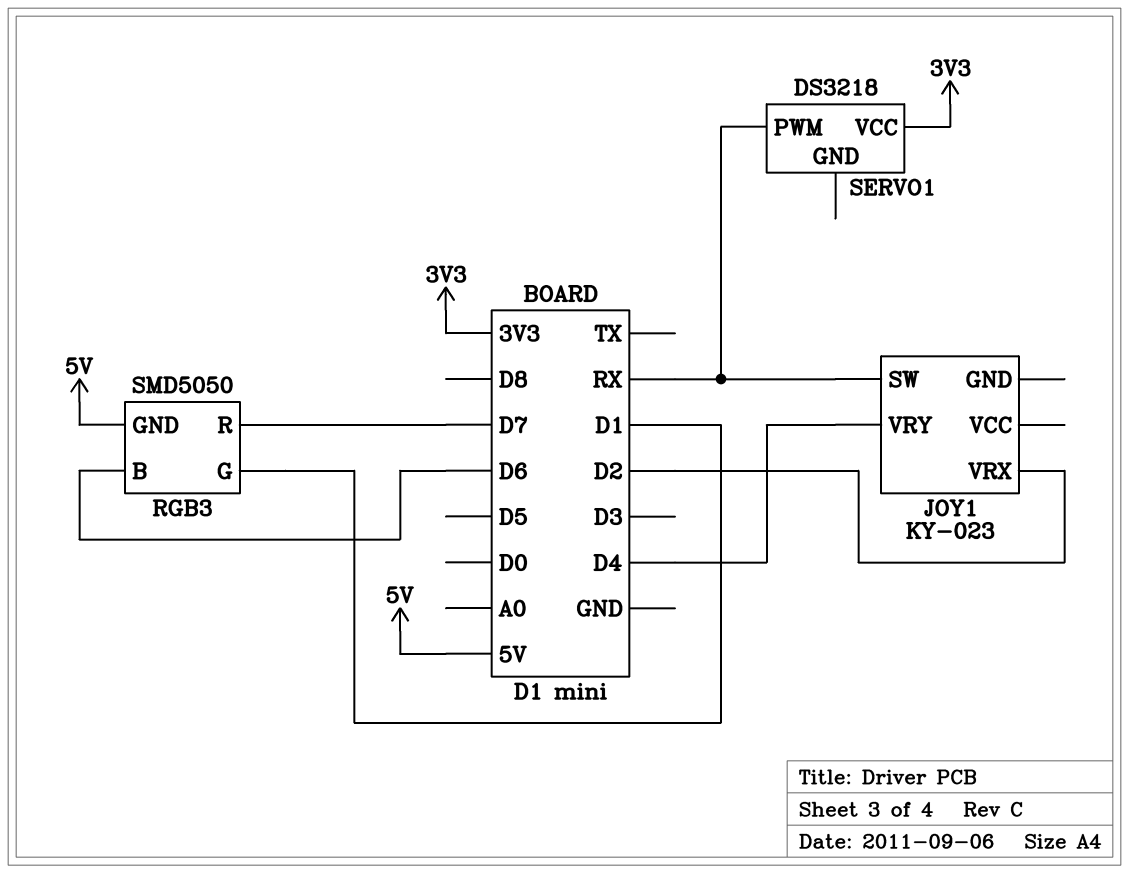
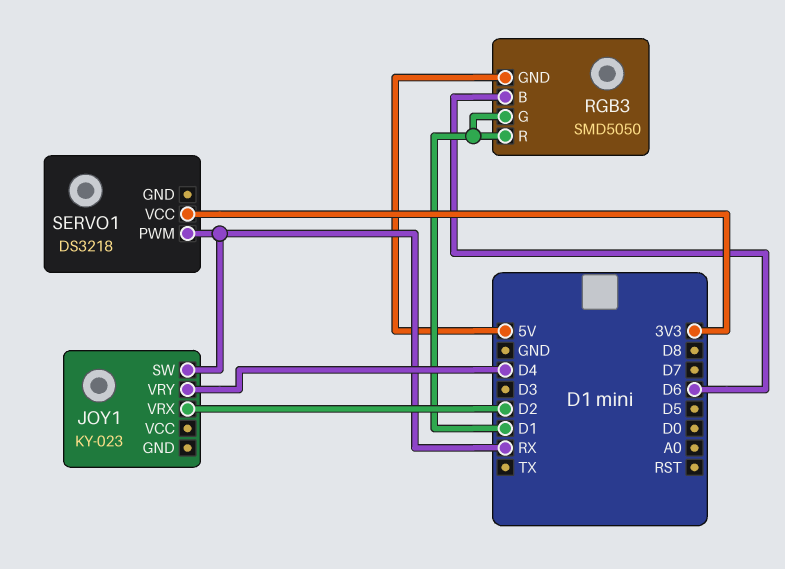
RGB3 pin R: D7 -> D1

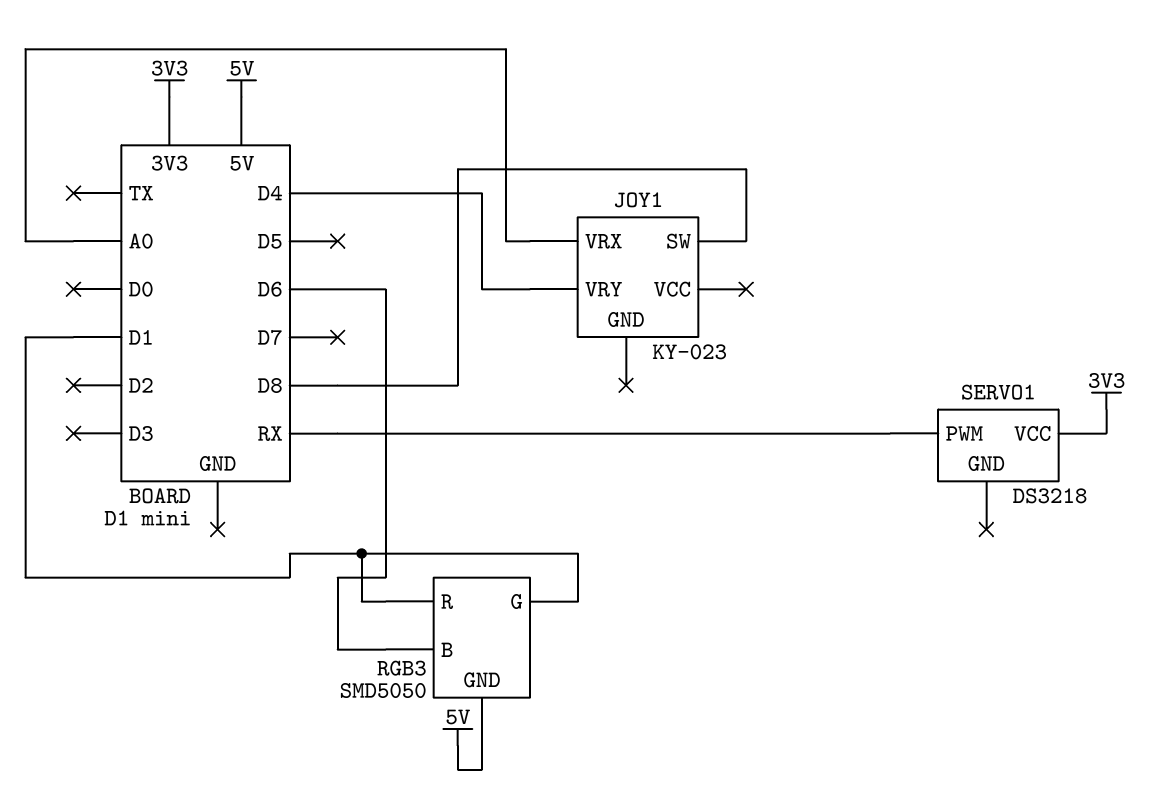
JOY1 pin SW: RX -> D8
JOY1 pin VRX: D2 -> A0

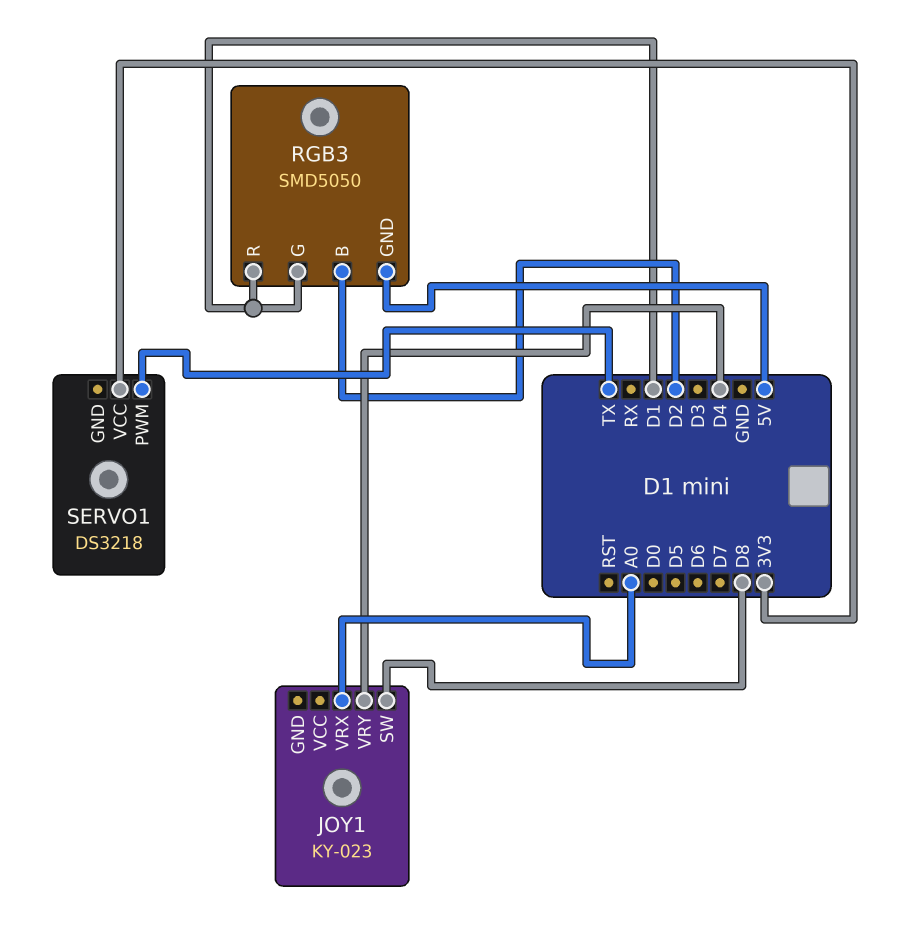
RGB3 pin B: D6 -> D2
SERVO1 pin PWM: RX -> TX

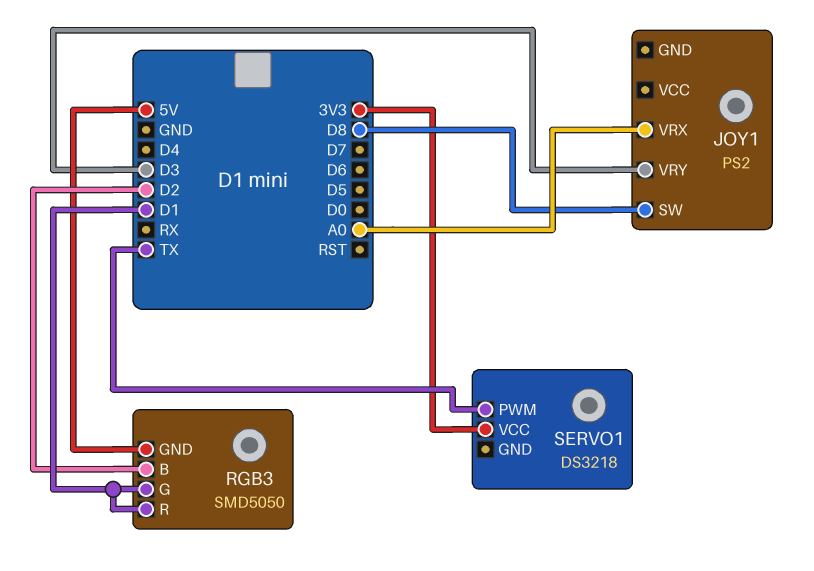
JOY1: KY-023 -> PS2
JOY1 pin VRY: D4 -> D3

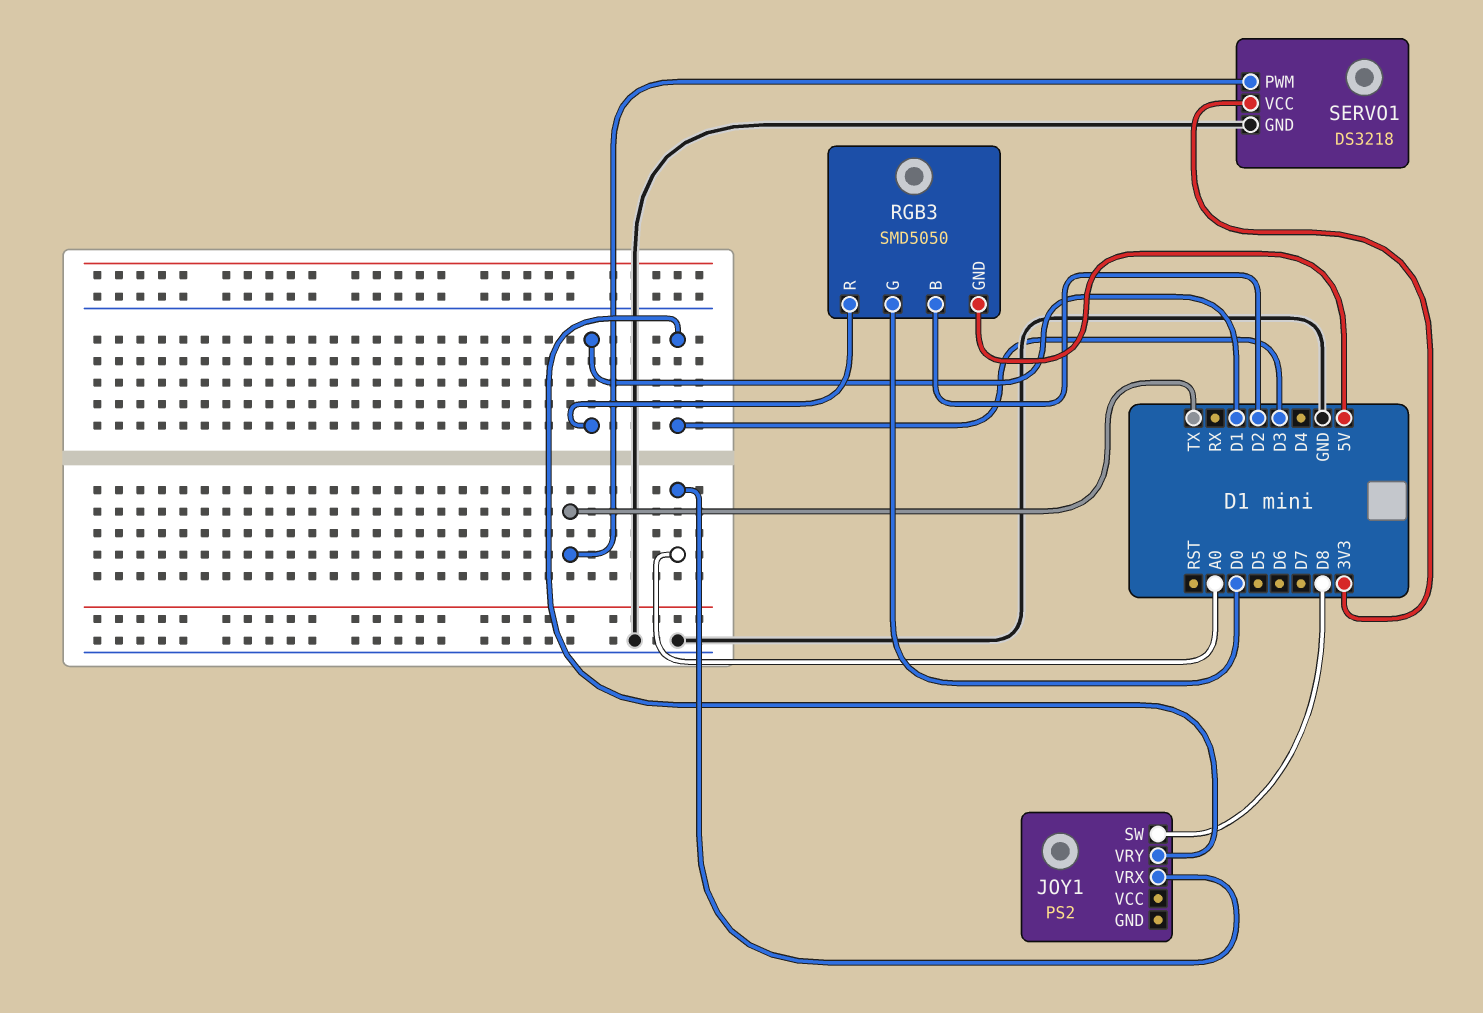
RGB3 pin G: D1 -> D0
SERVO1 pin GND: none -> GND

